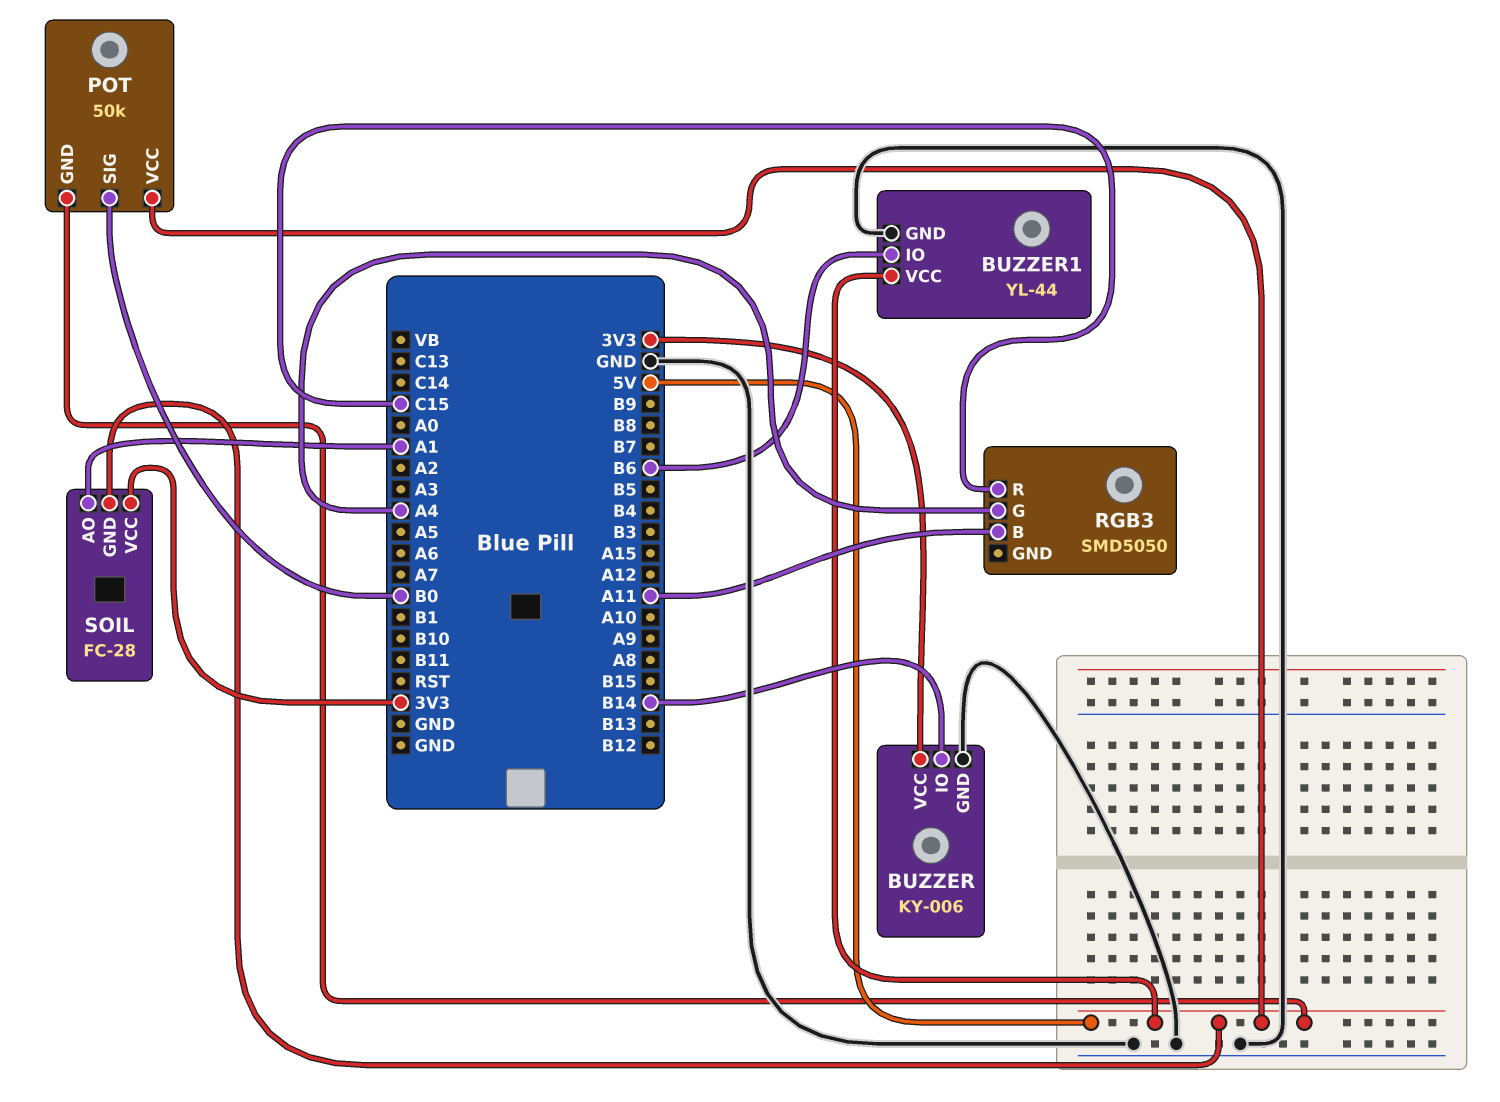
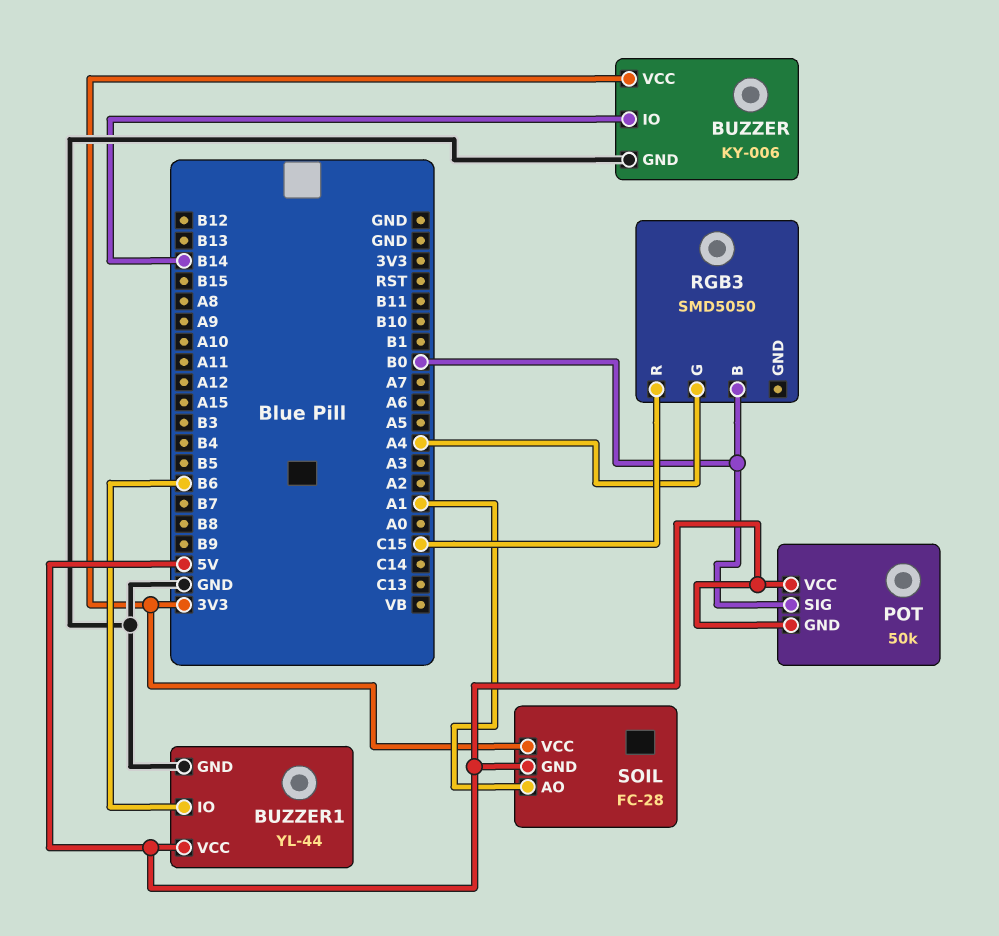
RGB3 pin B: A11 -> B0

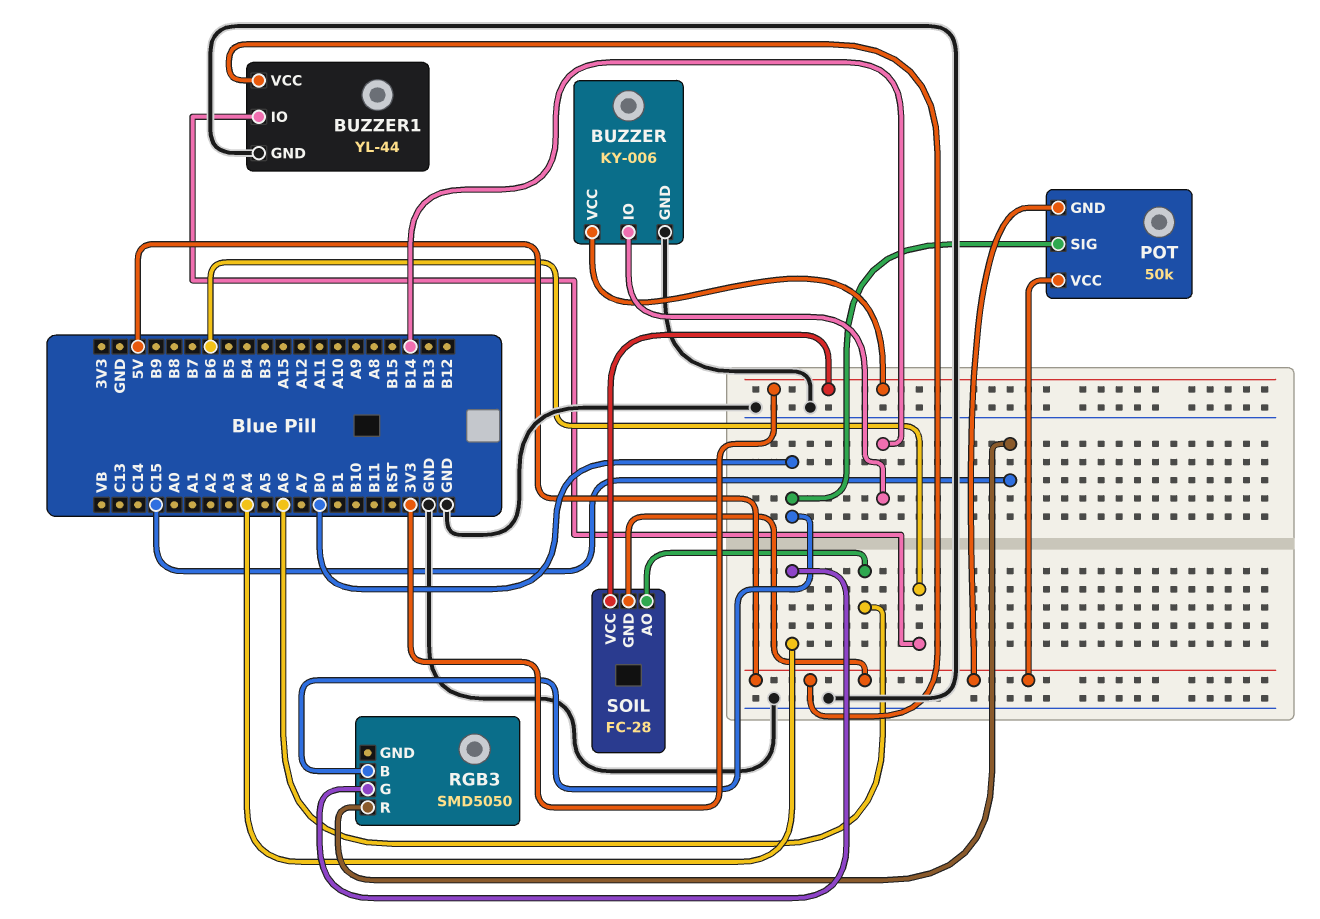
SOIL pin AO: A1 -> A6

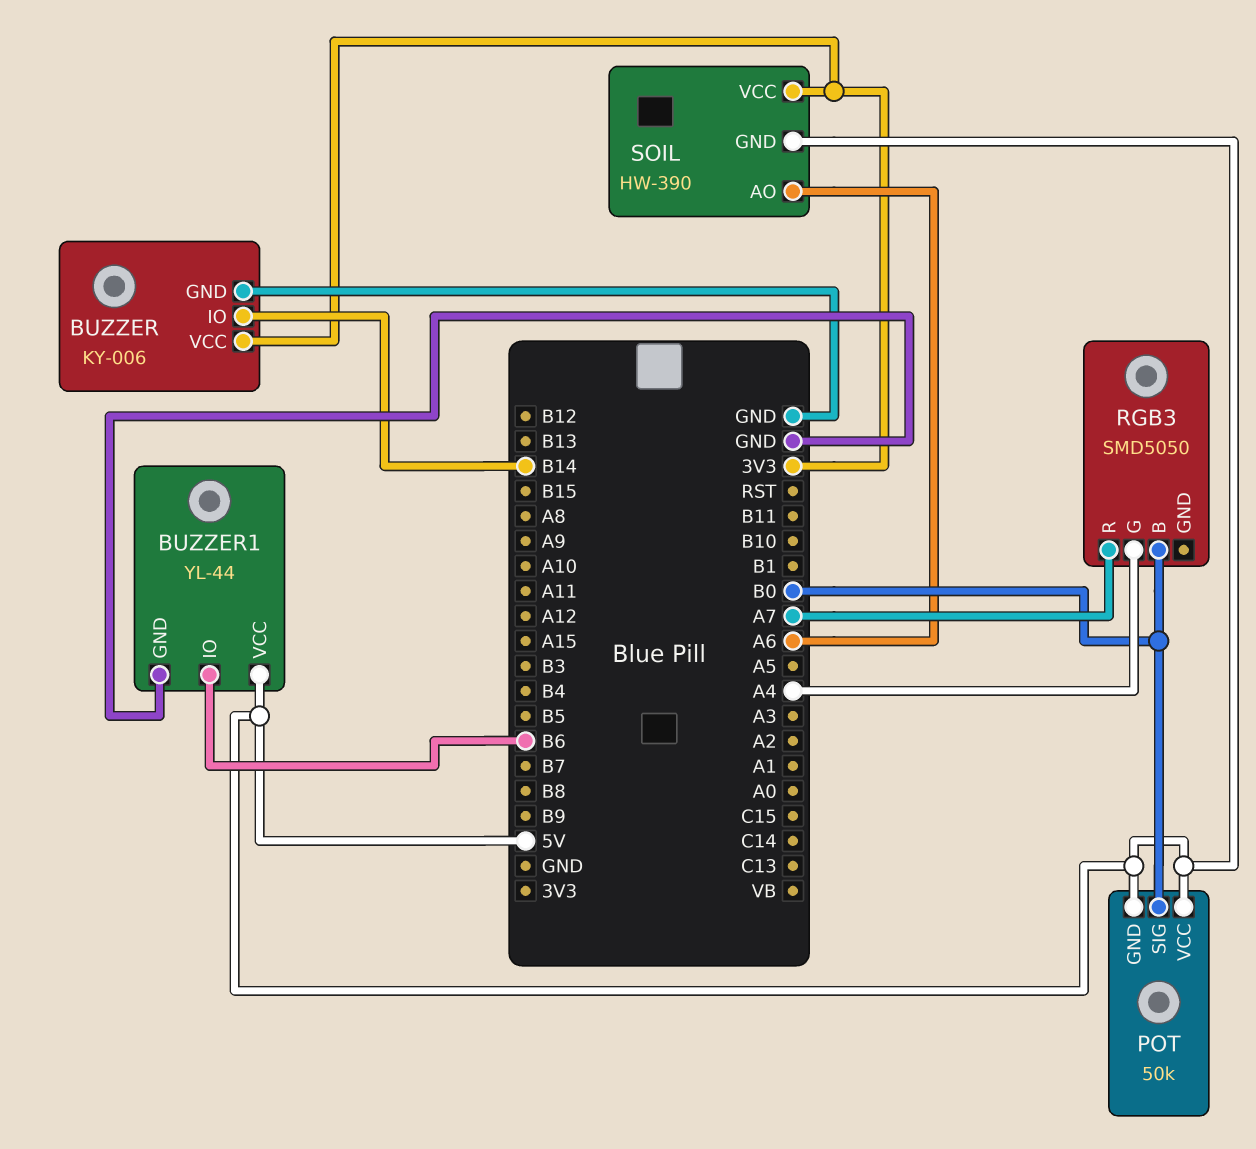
RGB3 pin R: C15 -> A7
SOIL: FC-28 -> HW-390

